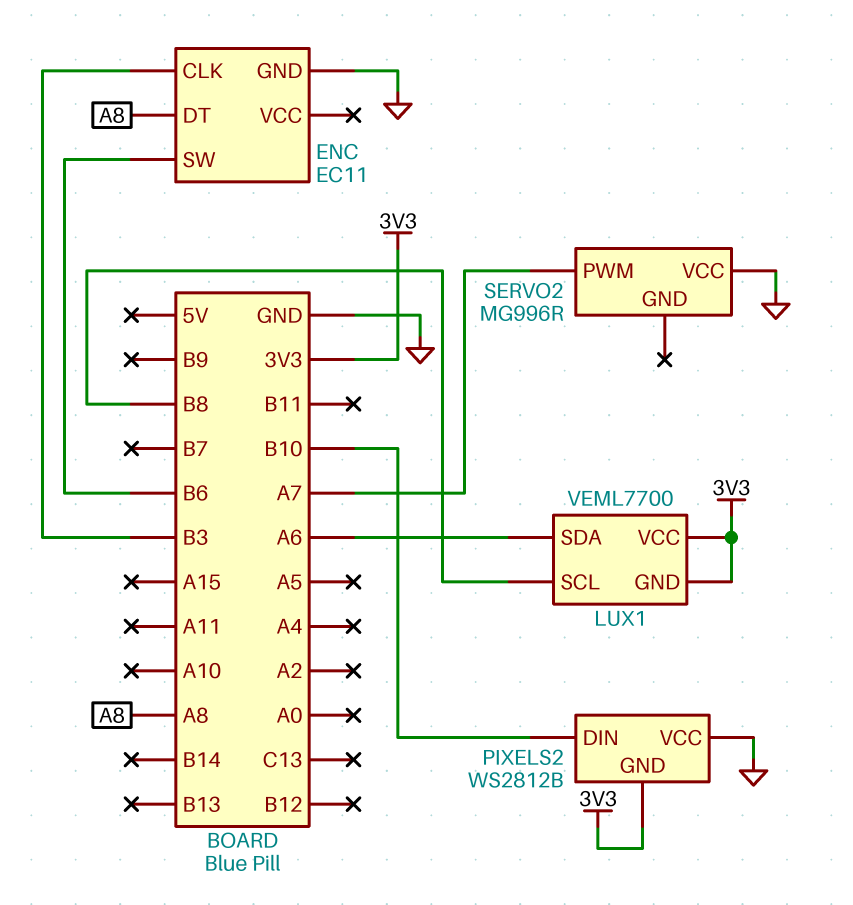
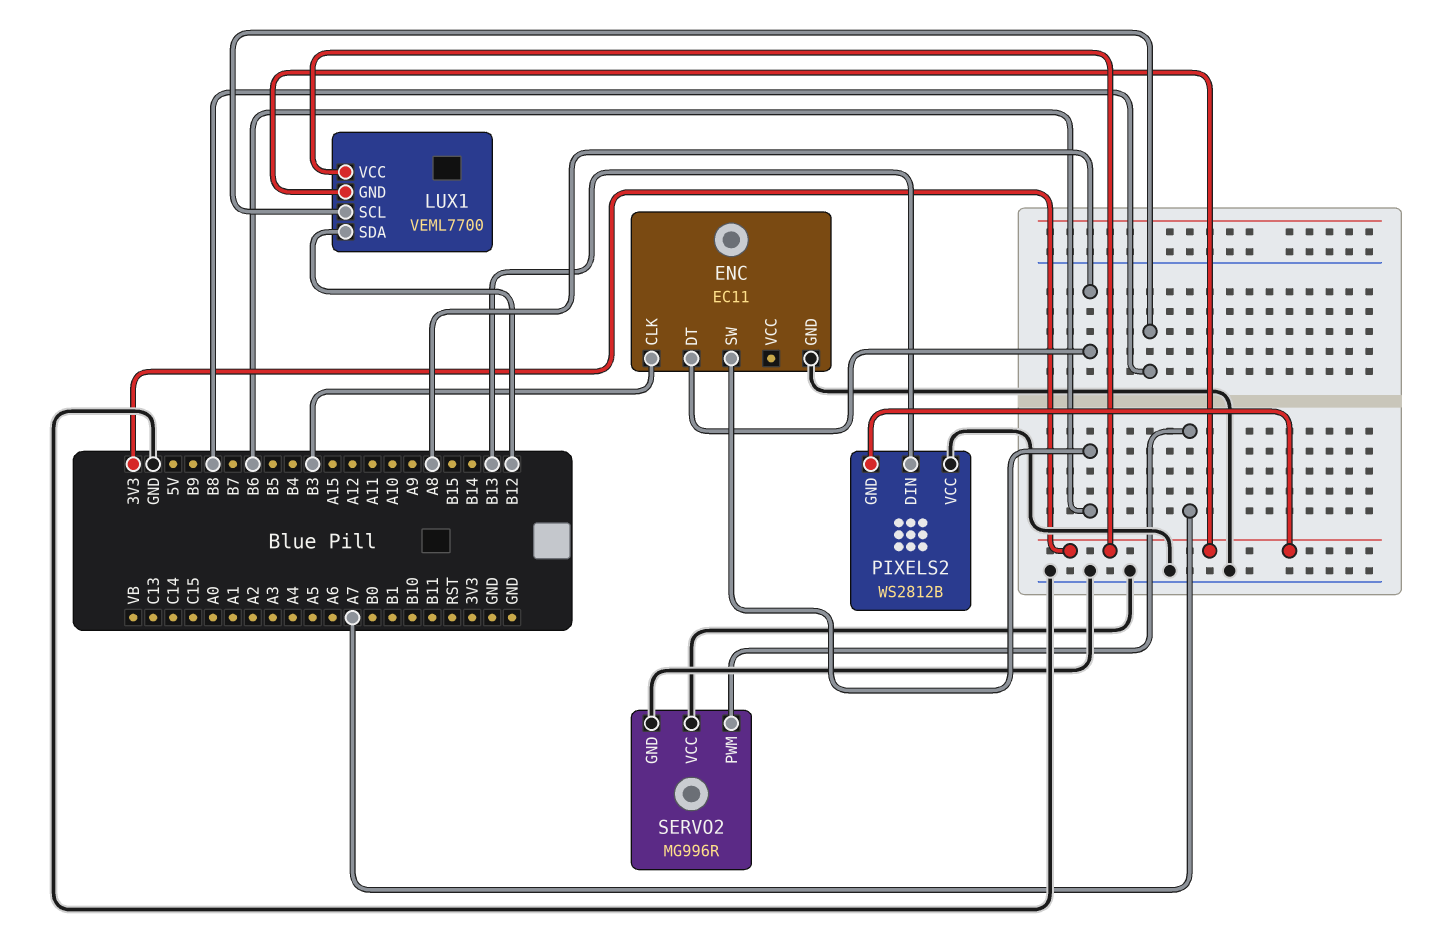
LUX1 pin SDA: A6 -> B12
PIXELS2 pin DIN: B10 -> B13
SERVO2 pin GND: none -> GND

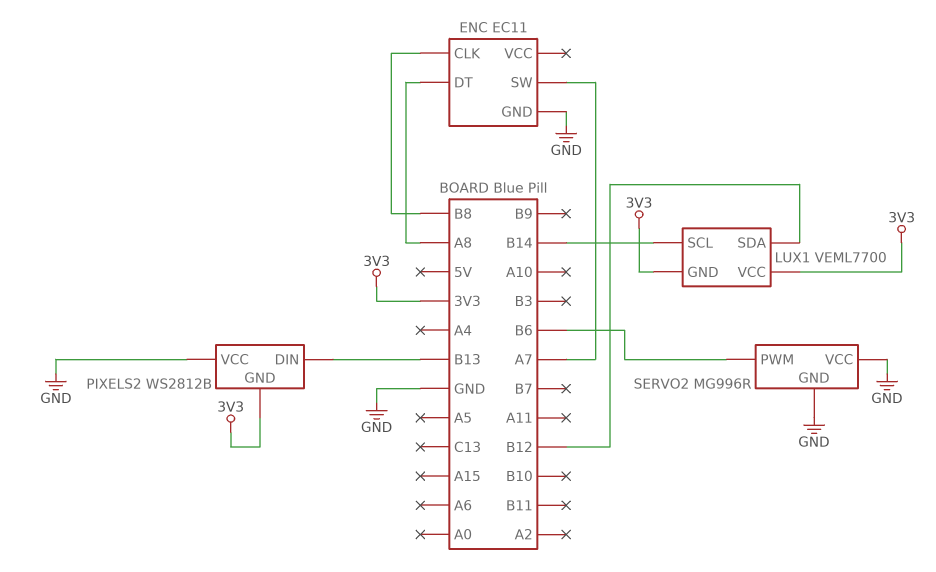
ENC pin CLK: B3 -> B8
ENC pin SW: B6 -> A7
LUX1 pin SCL: B8 -> B14
SERVO2 pin PWM: A7 -> B6

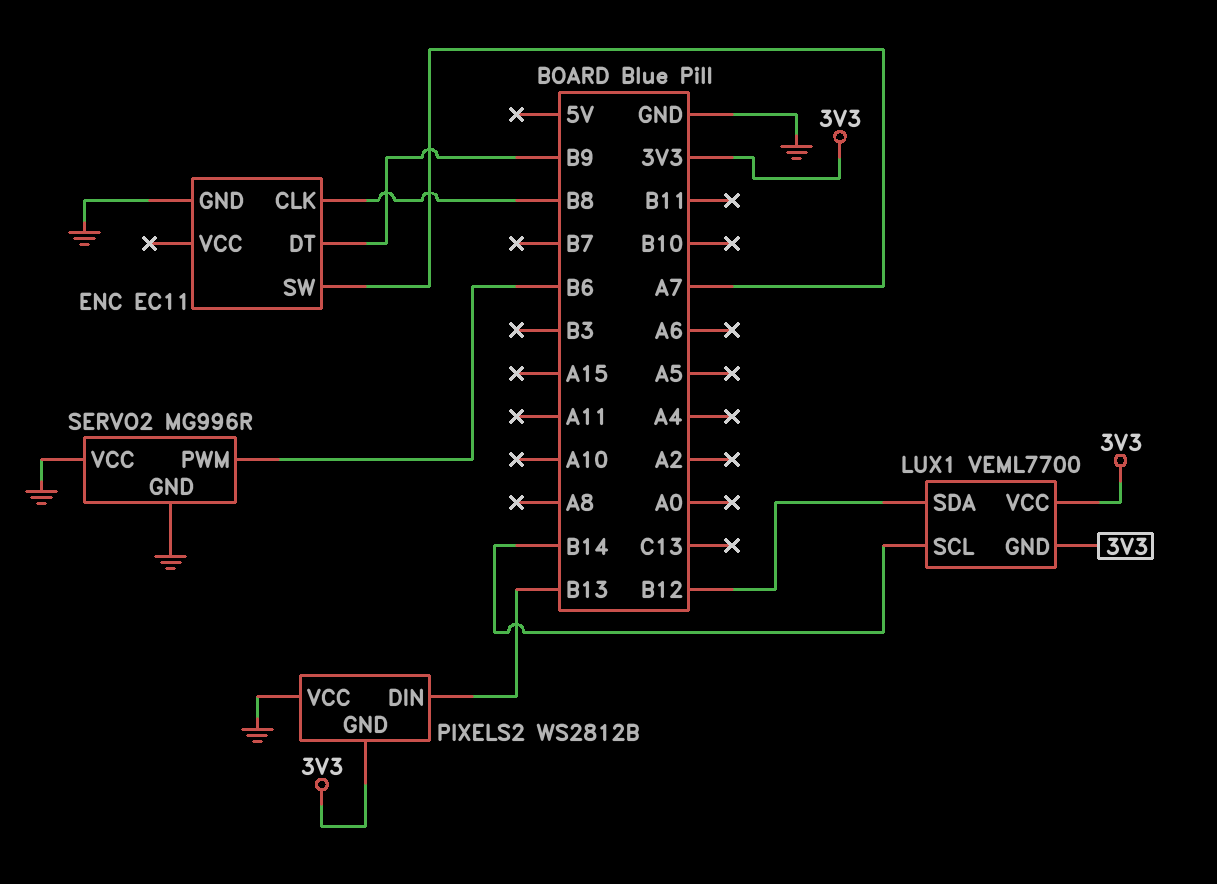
ENC pin DT: A8 -> B9

